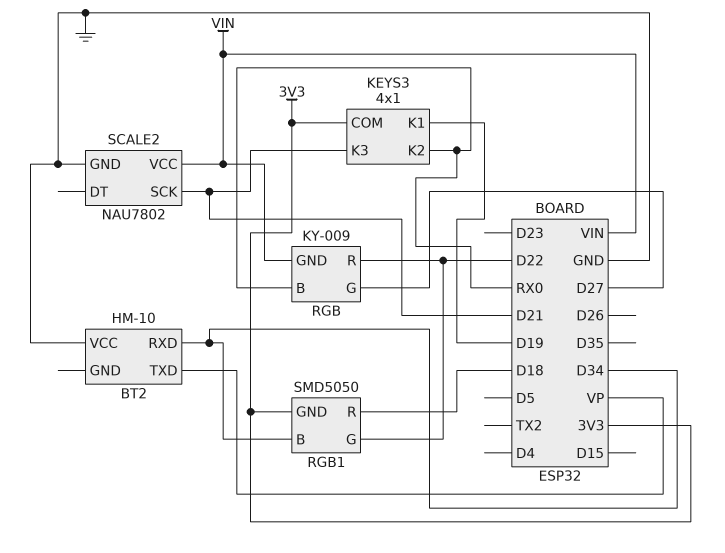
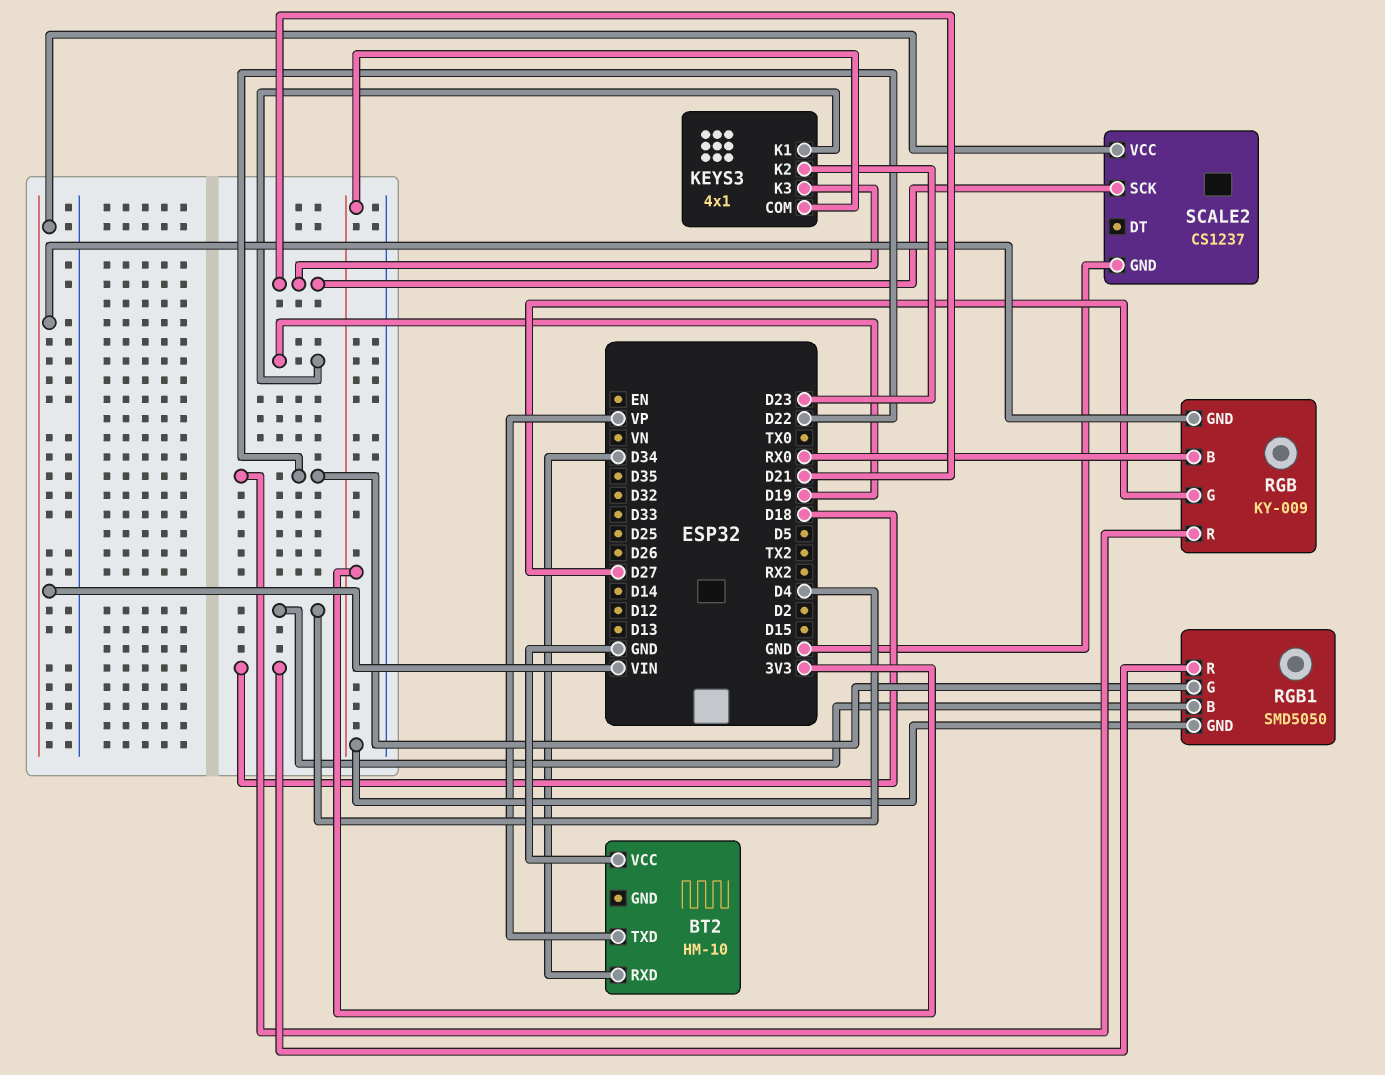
KEYS3 pin K2: RX0 -> D23
RGB1 pin B: D34 -> D4
SCALE2: NAU7802 -> CS1237

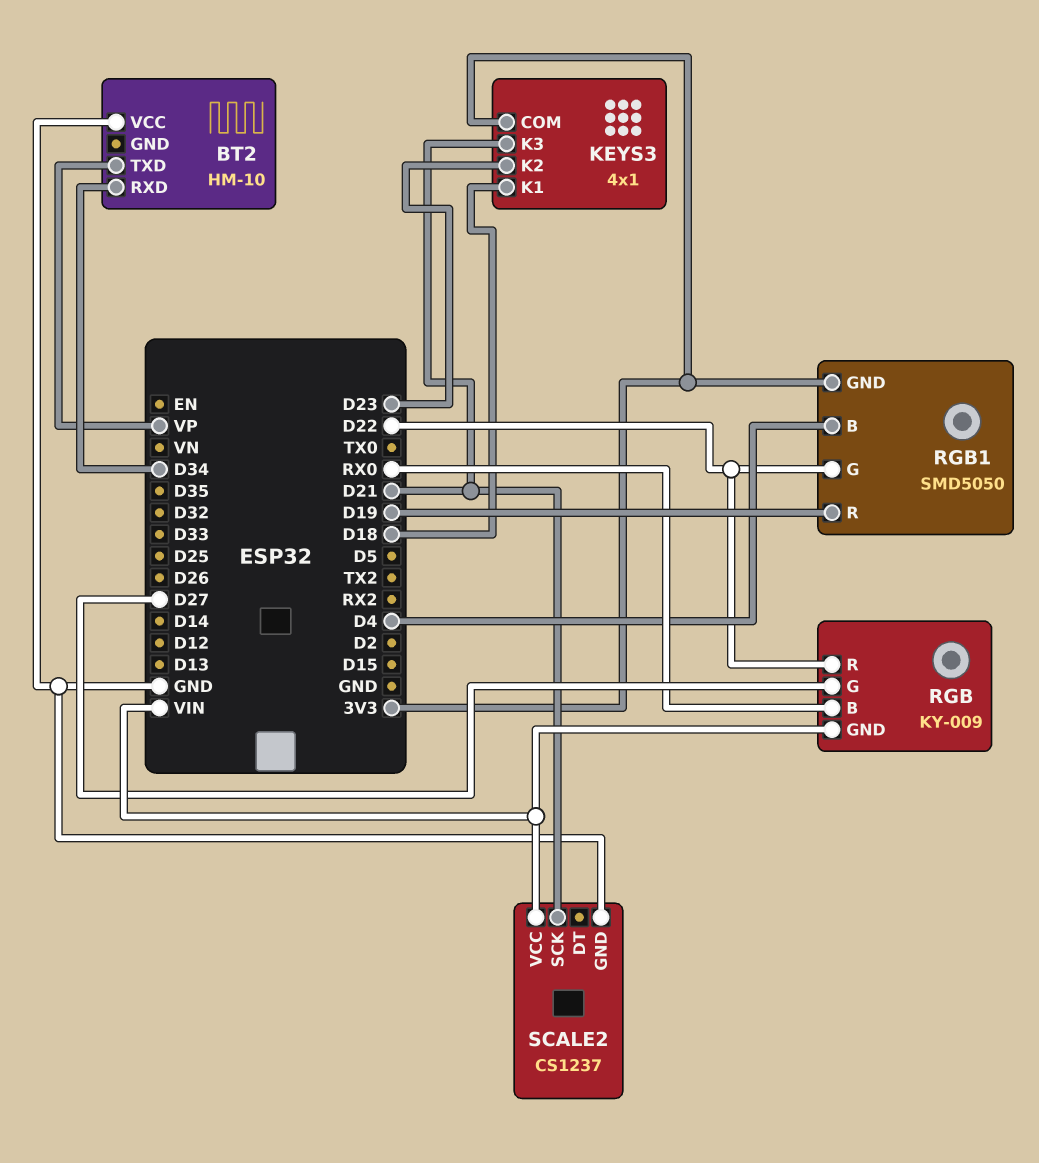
KEYS3 pin K1: D19 -> D18
RGB1 pin R: D18 -> D19

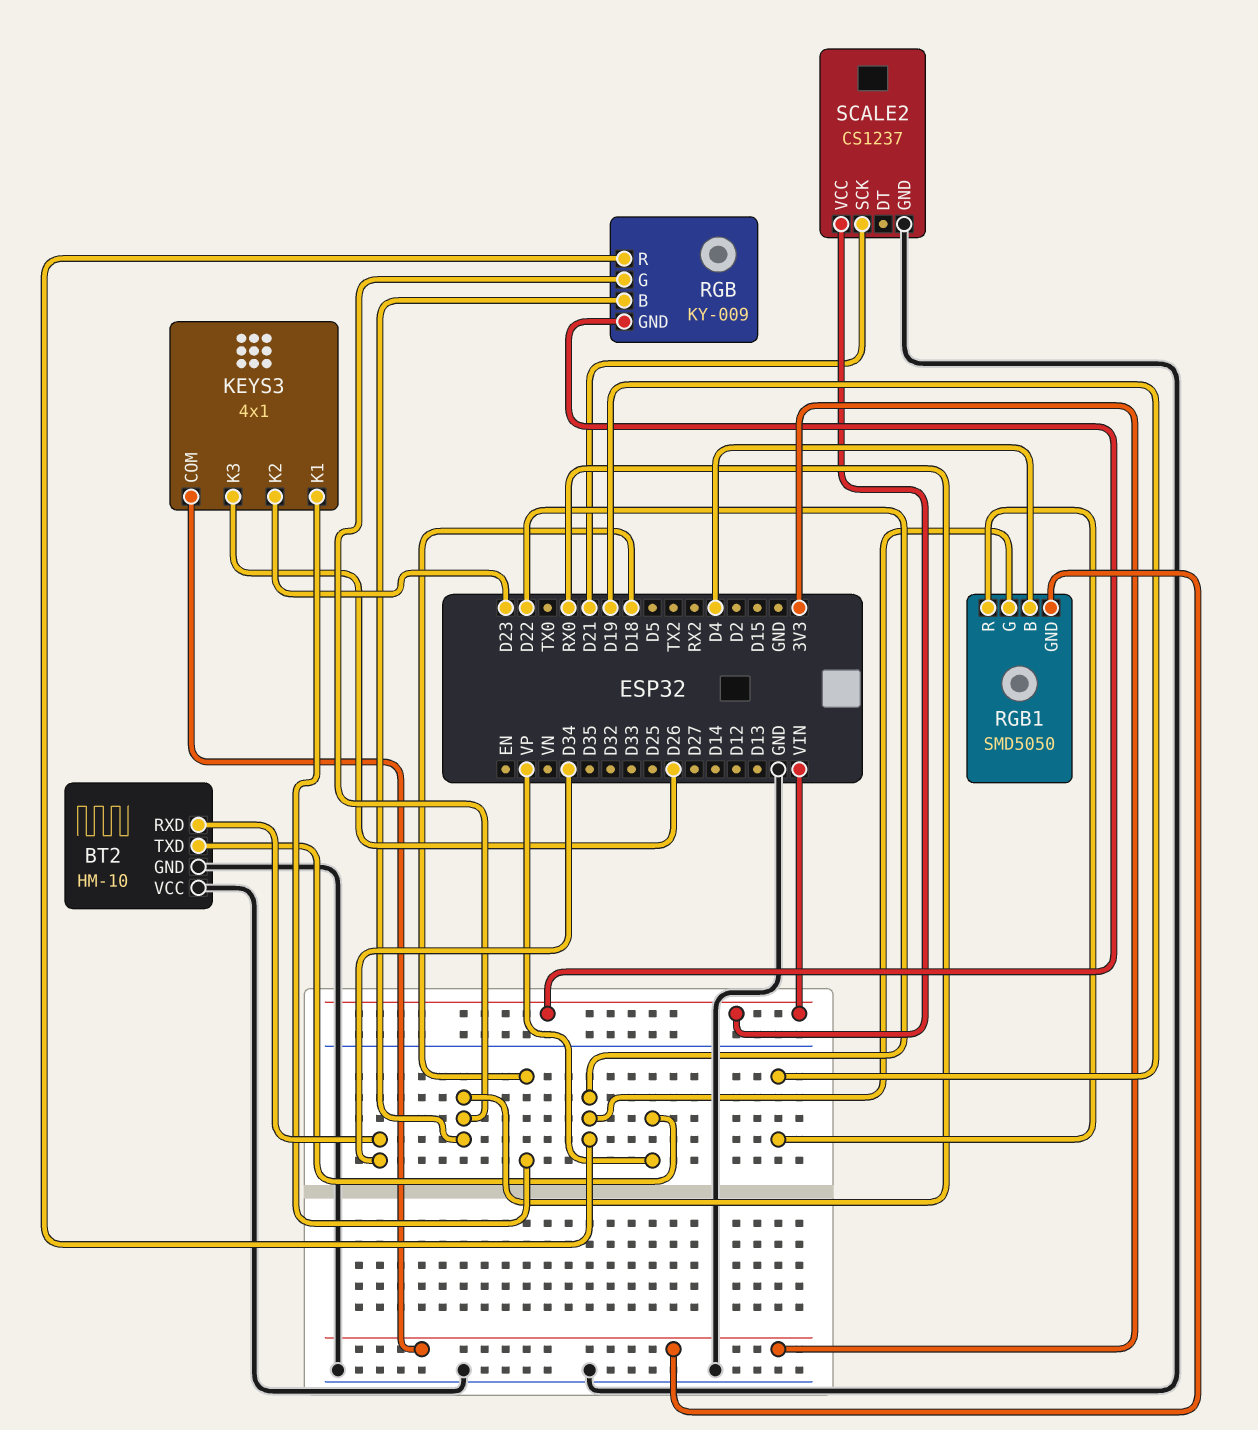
BT2 pin GND: none -> GND
KEYS3 pin K3: D21 -> D26
RGB pin G: D27 -> RX0

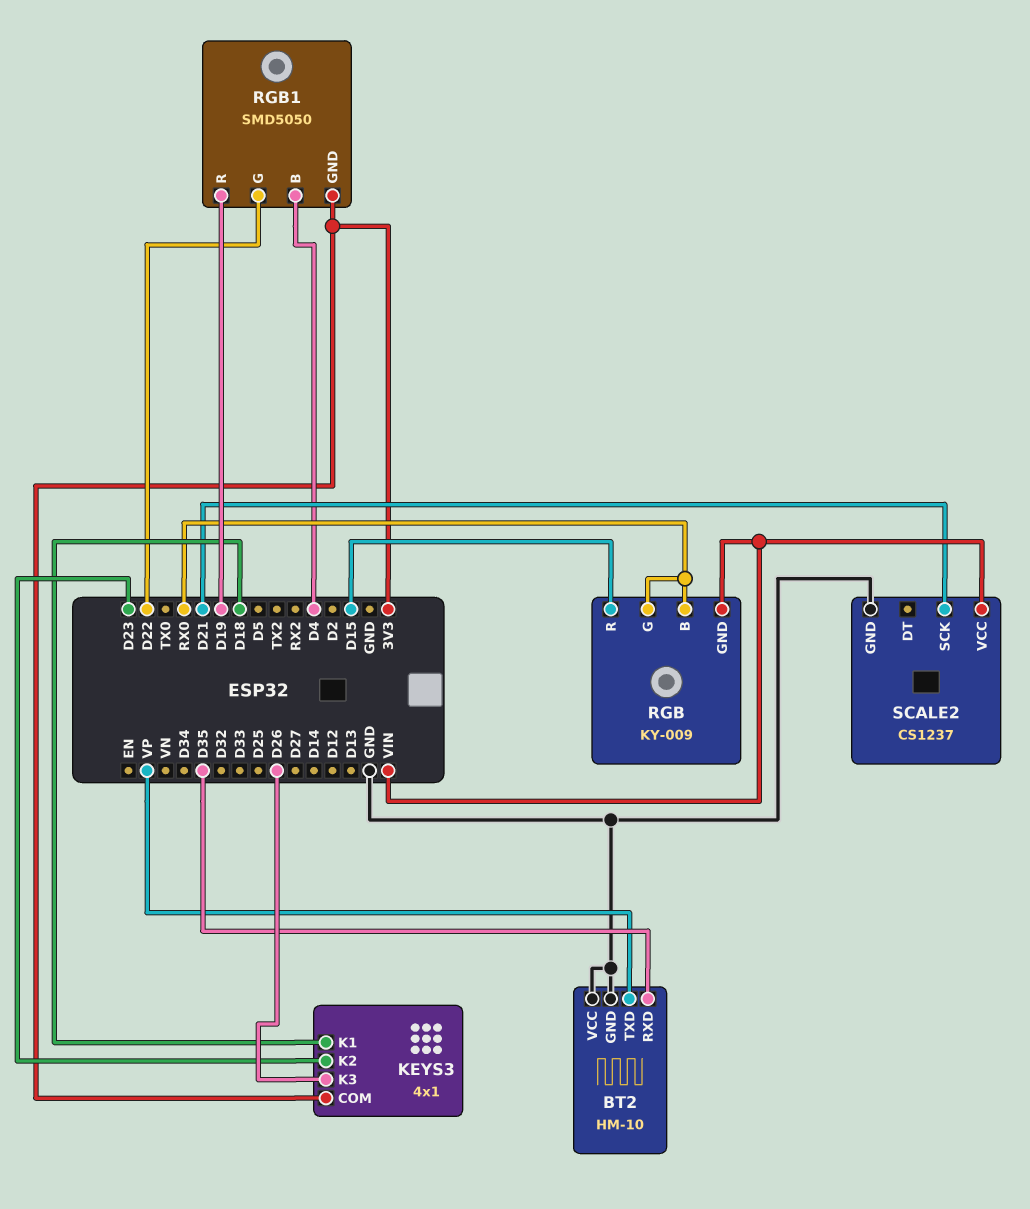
BT2 pin RXD: D34 -> D35
RGB pin R: D22 -> D15

